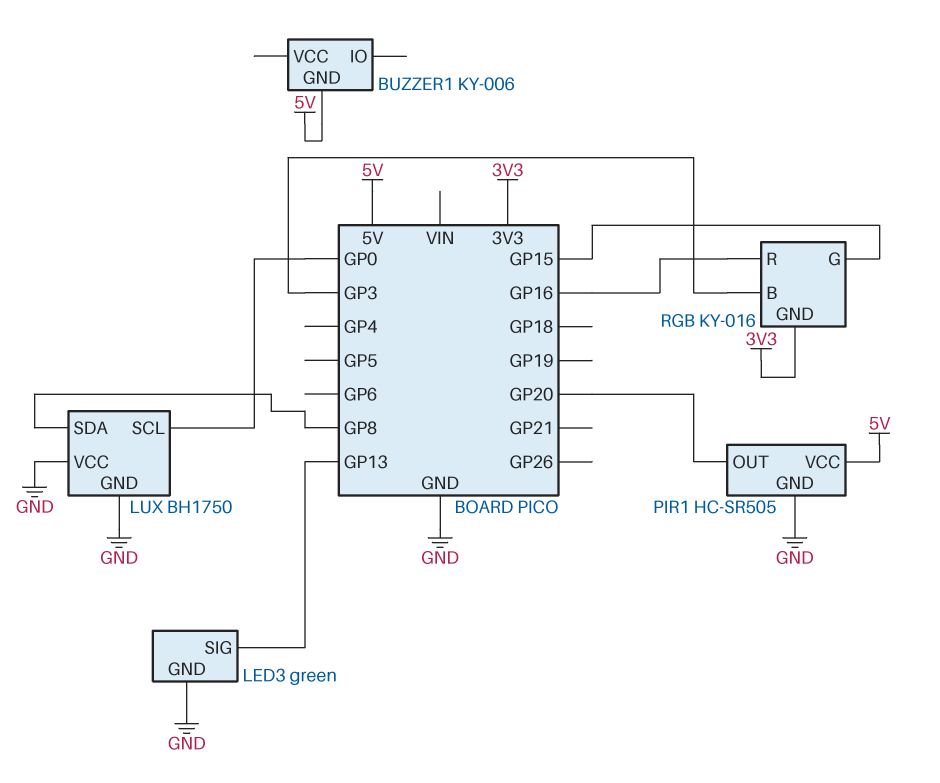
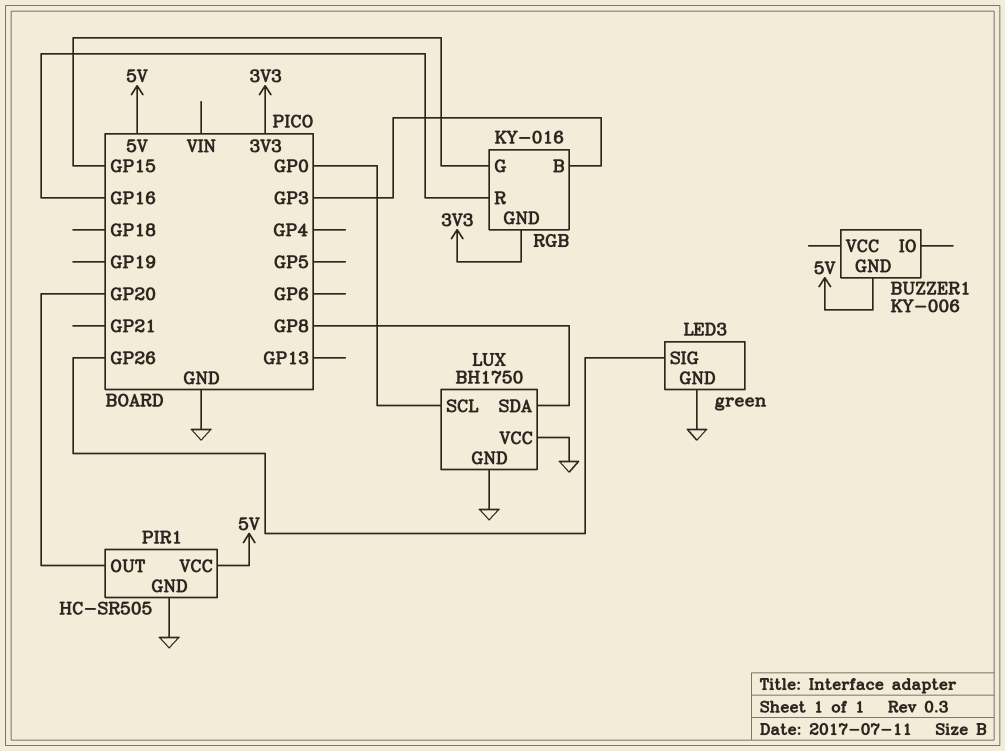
LED3 pin SIG: GP13 -> GP26

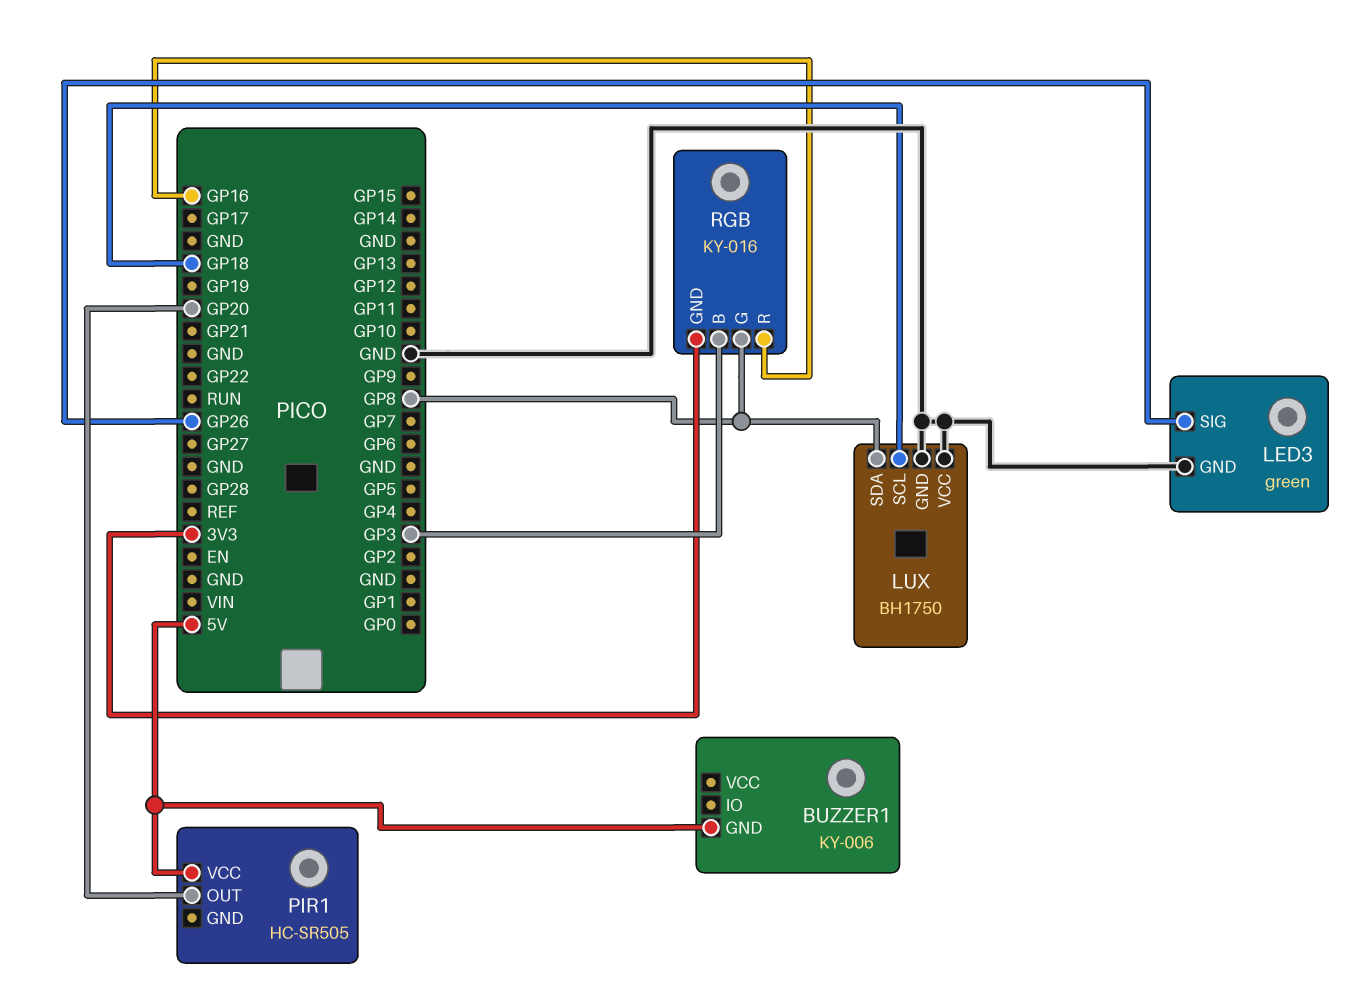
LUX pin SCL: GP0 -> GP18
PIR1 pin GND: GND -> none
RGB pin G: GP15 -> GP8

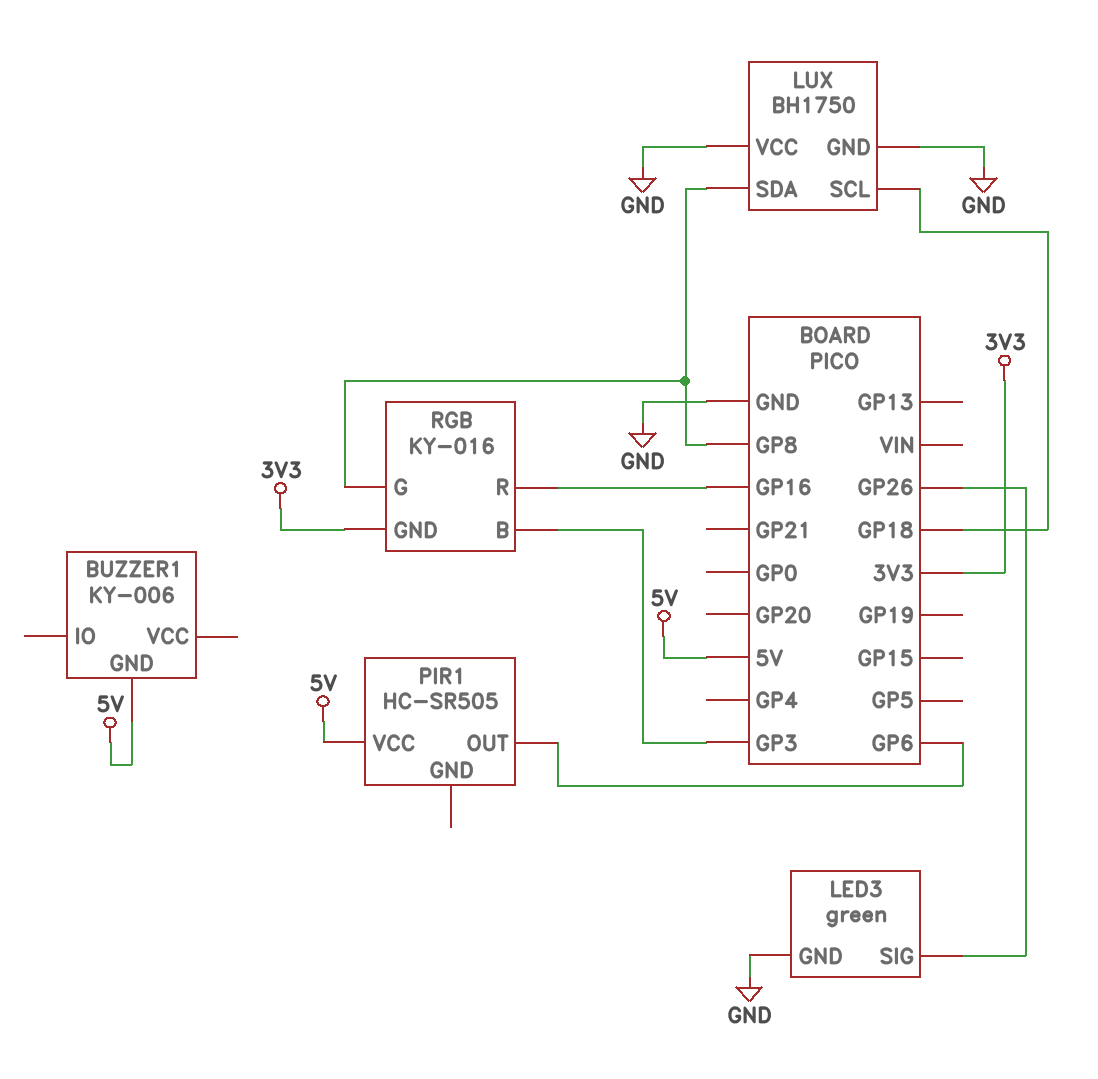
PIR1 pin OUT: GP20 -> GP6

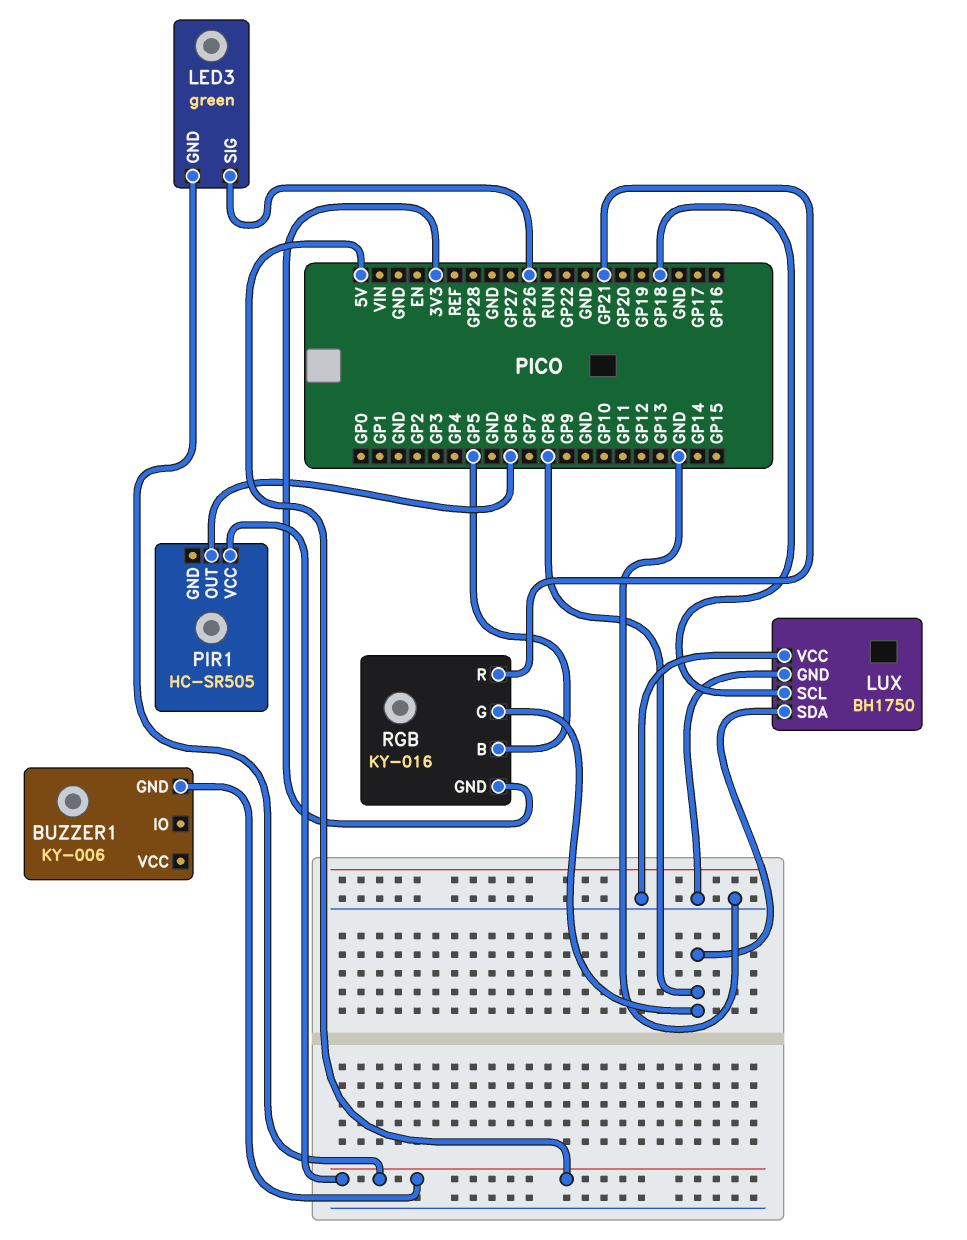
LED3 pin GND: GND -> 5V
RGB pin B: GP3 -> GP5
RGB pin R: GP16 -> GP21

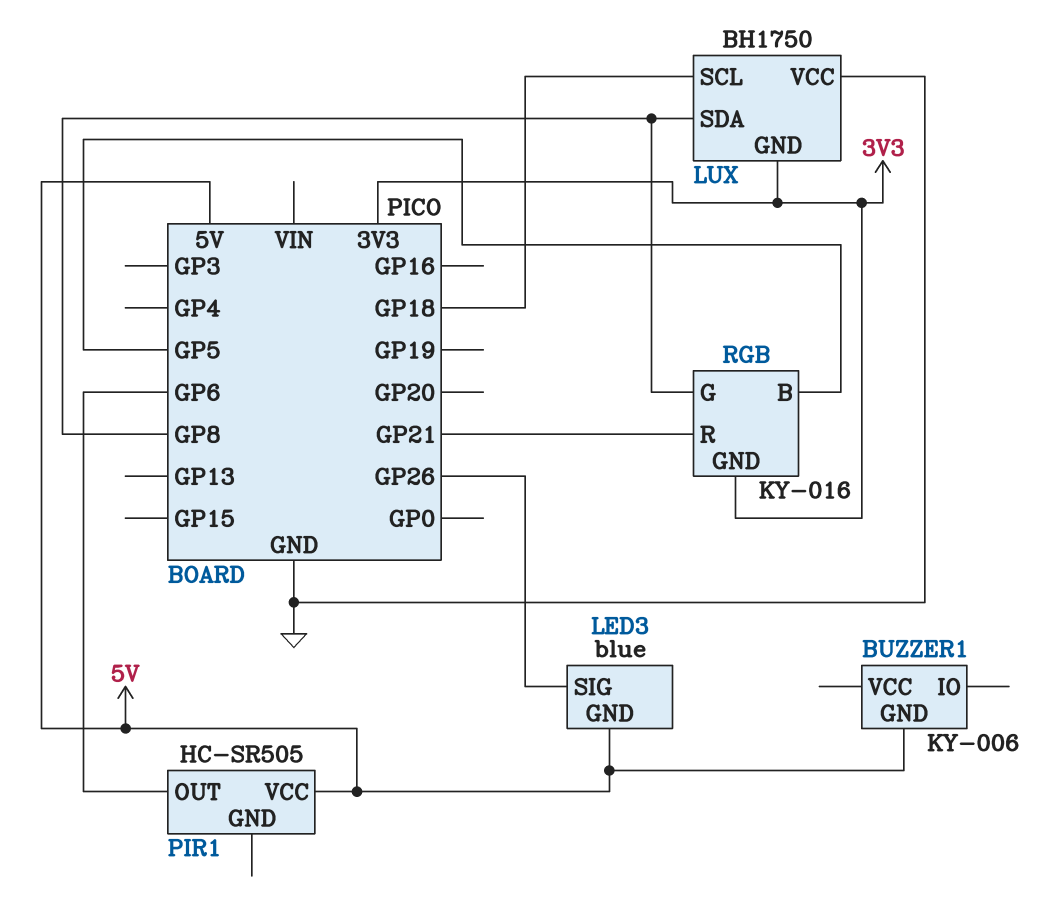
LED3: green -> blue
LUX pin GND: GND -> 3V3

